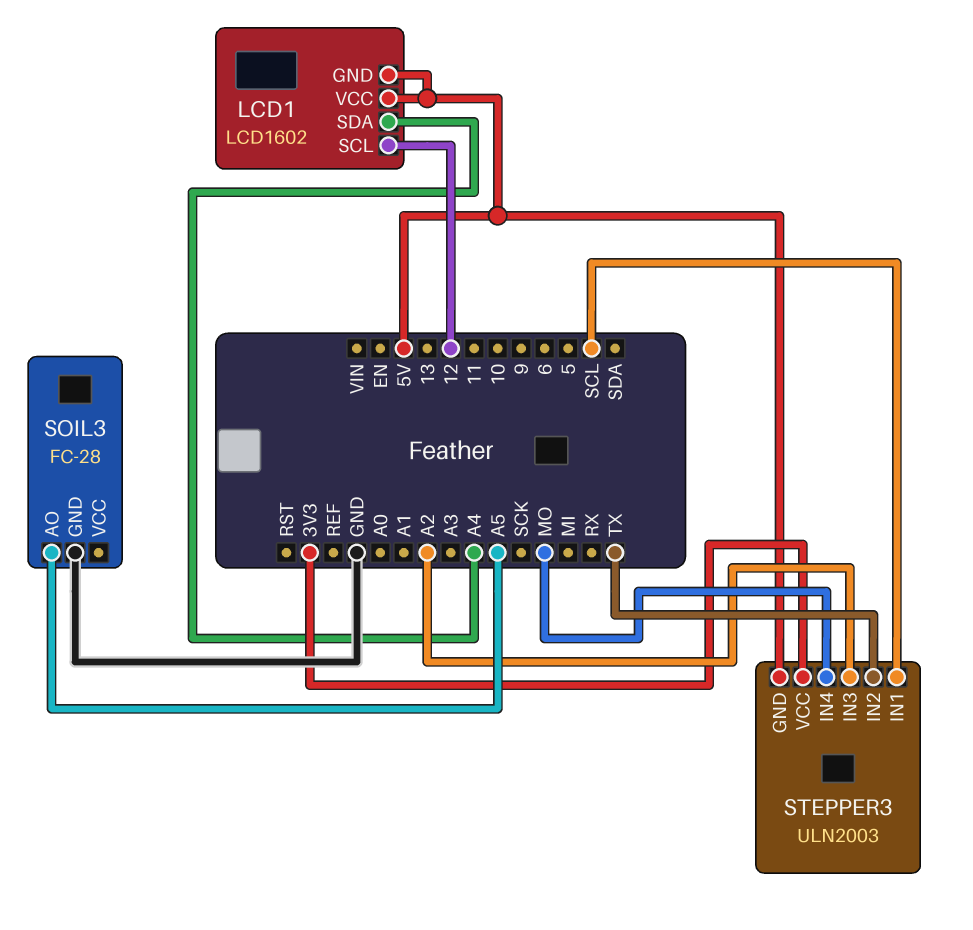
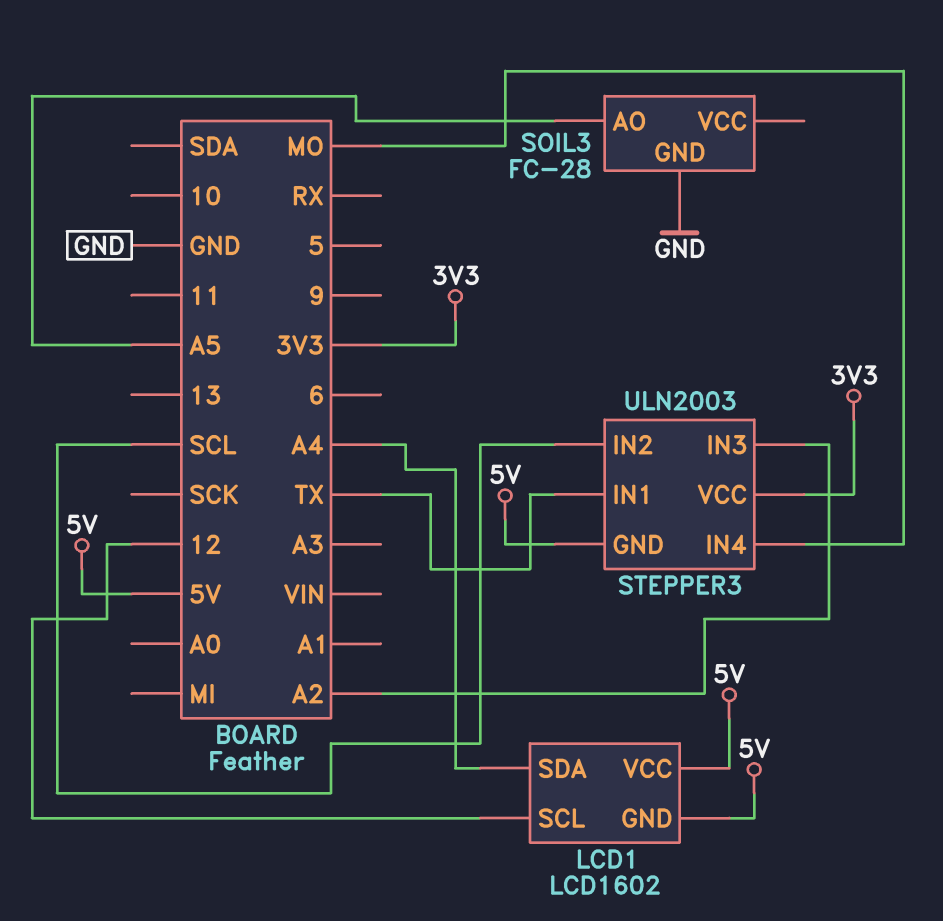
STEPPER3 pin IN1: SCL -> TX
STEPPER3 pin IN2: TX -> SCL

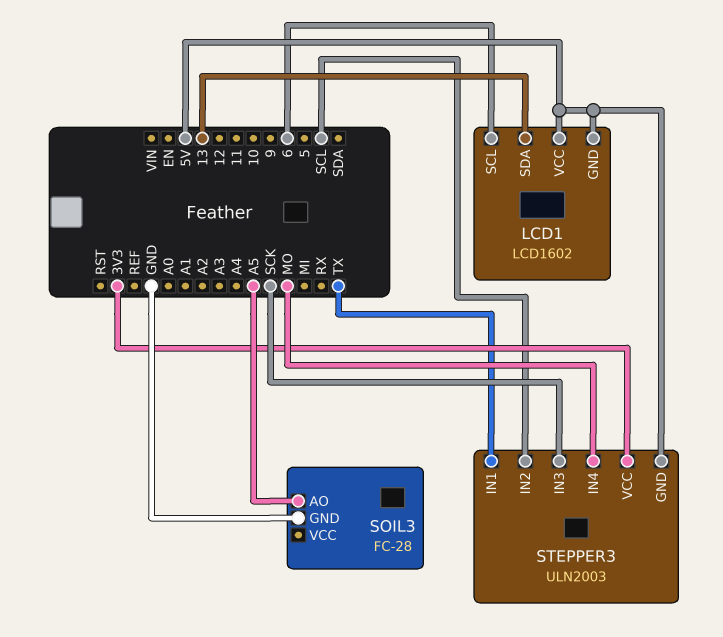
LCD1 pin SCL: 12 -> 6
LCD1 pin SDA: A4 -> 13
STEPPER3 pin IN3: A2 -> SCK

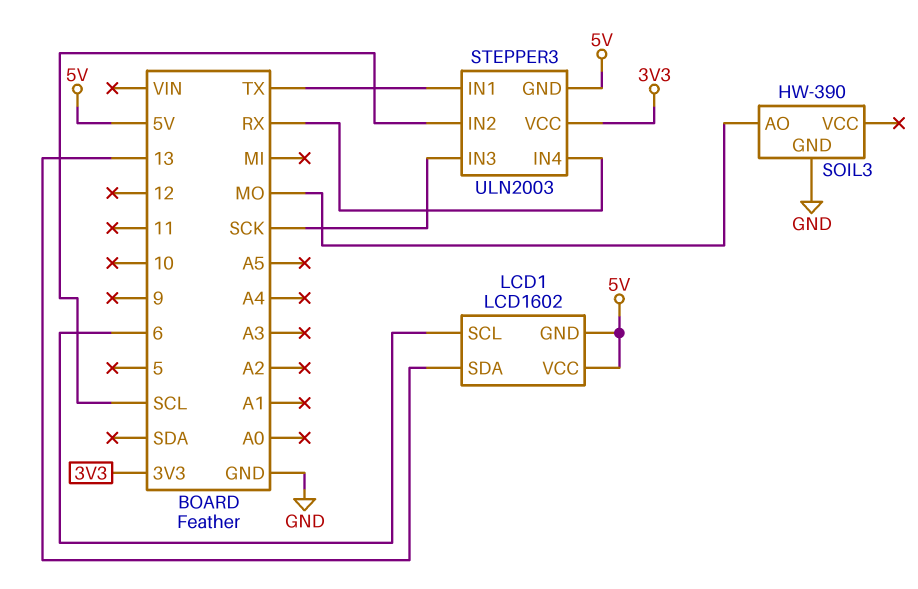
SOIL3: FC-28 -> HW-390
SOIL3 pin AO: A5 -> MO
STEPPER3 pin IN4: MO -> RX

